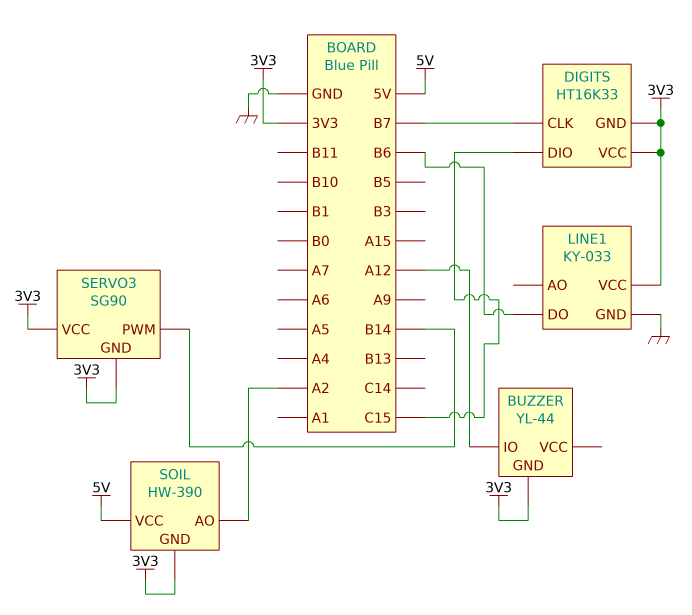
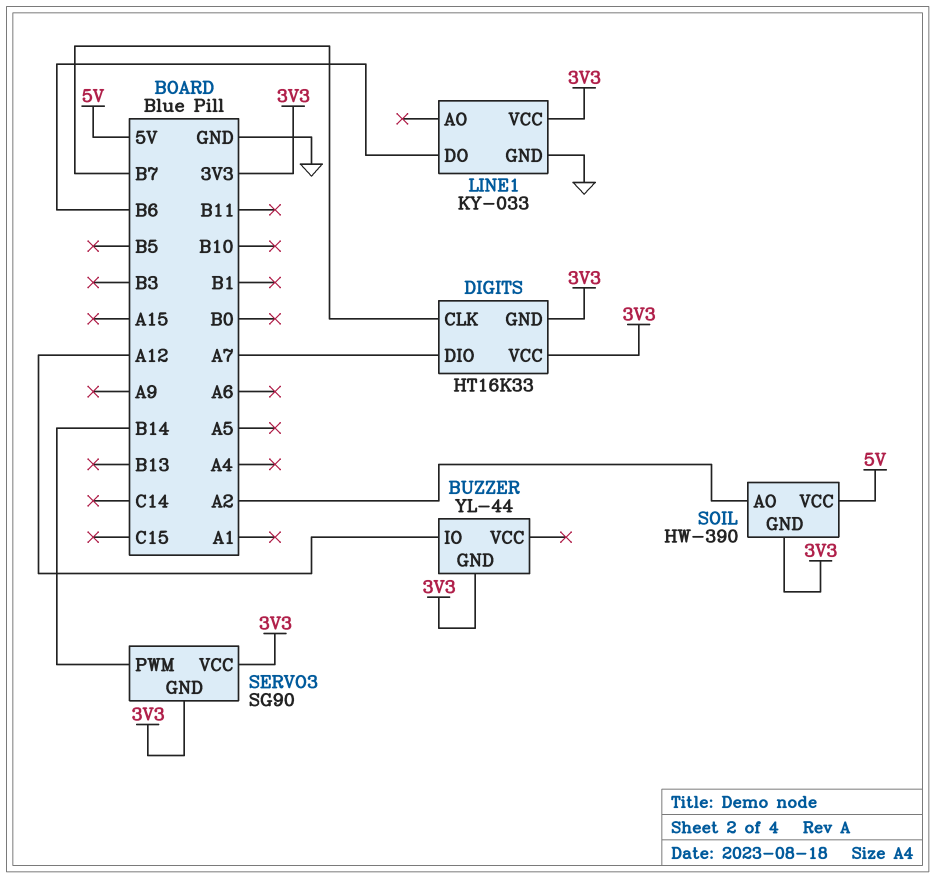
DIGITS pin DIO: C15 -> A7

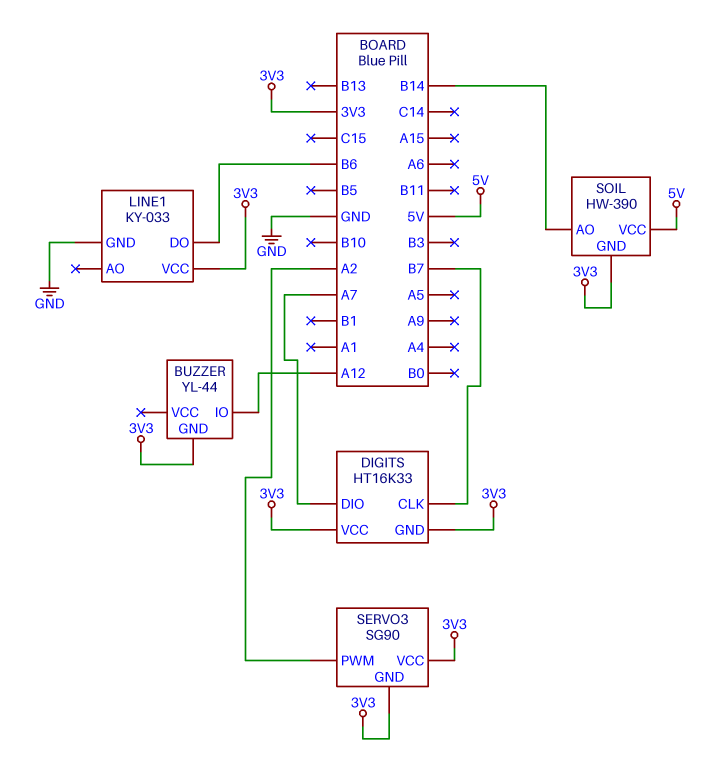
SERVO3 pin PWM: B14 -> A2
SOIL pin AO: A2 -> B14

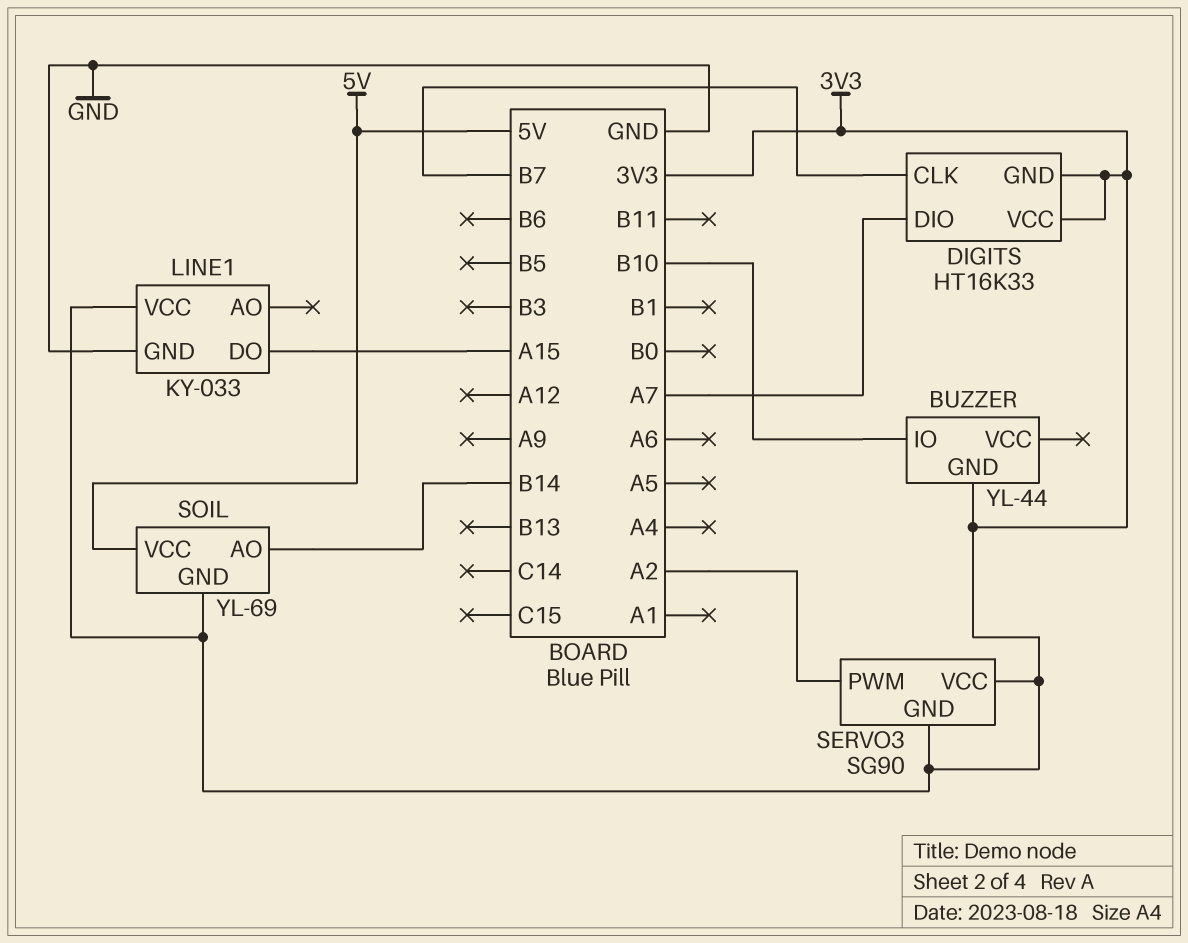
BUZZER pin IO: A12 -> B10
LINE1 pin DO: B6 -> A15
SOIL: HW-390 -> YL-69

